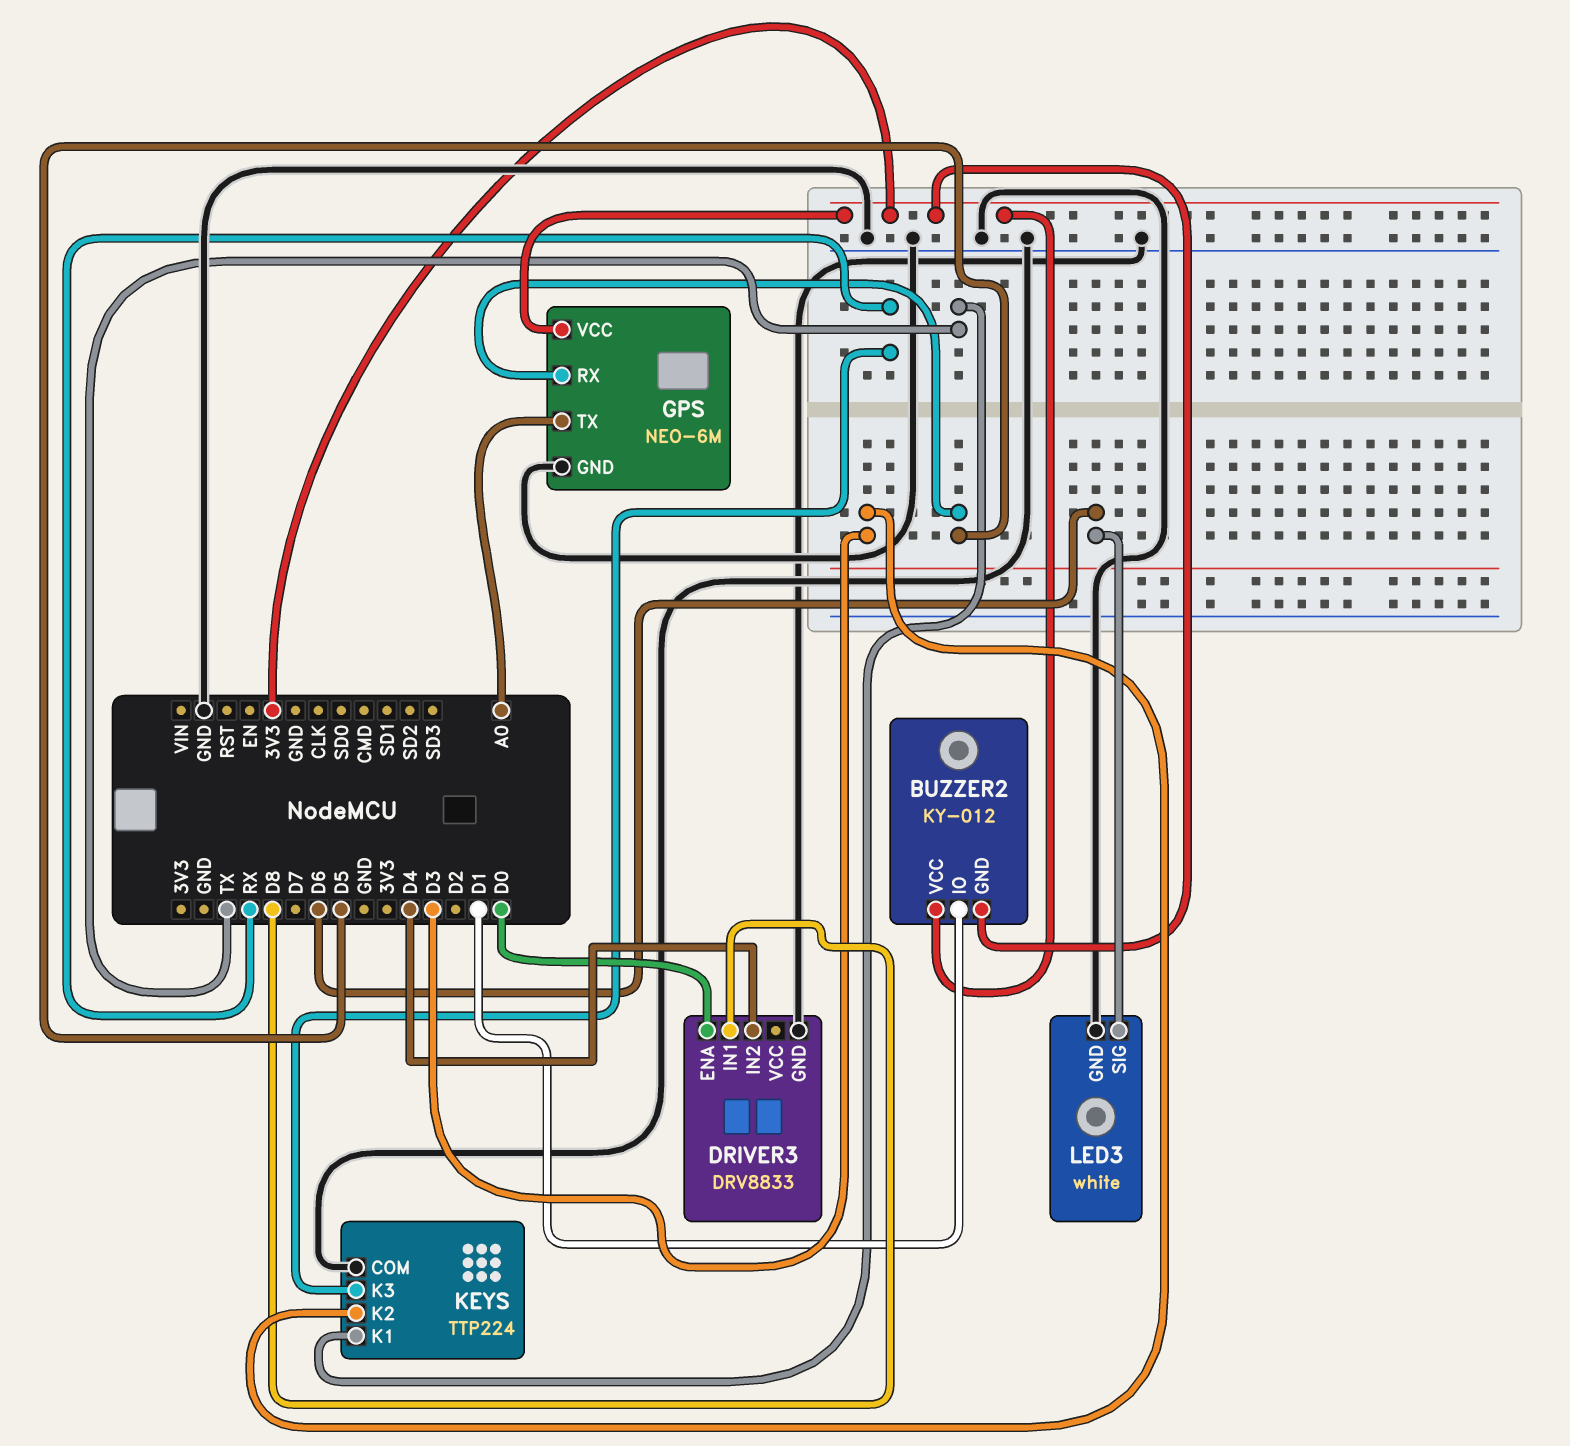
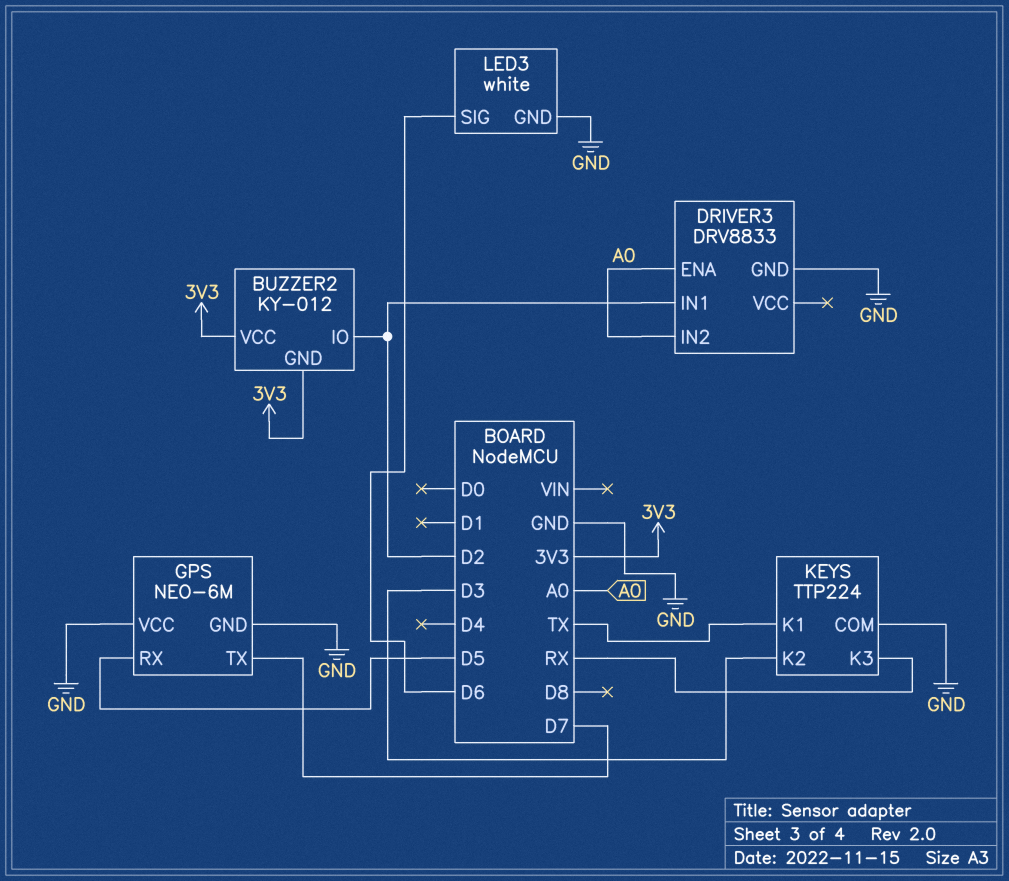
BUZZER2 pin IO: D1 -> D2
DRIVER3 pin ENA: D0 -> A0
DRIVER3 pin IN1: D8 -> D2
DRIVER3 pin IN2: D4 -> A0
GPS pin TX: A0 -> D7
GPS pin VCC: 3V3 -> GND

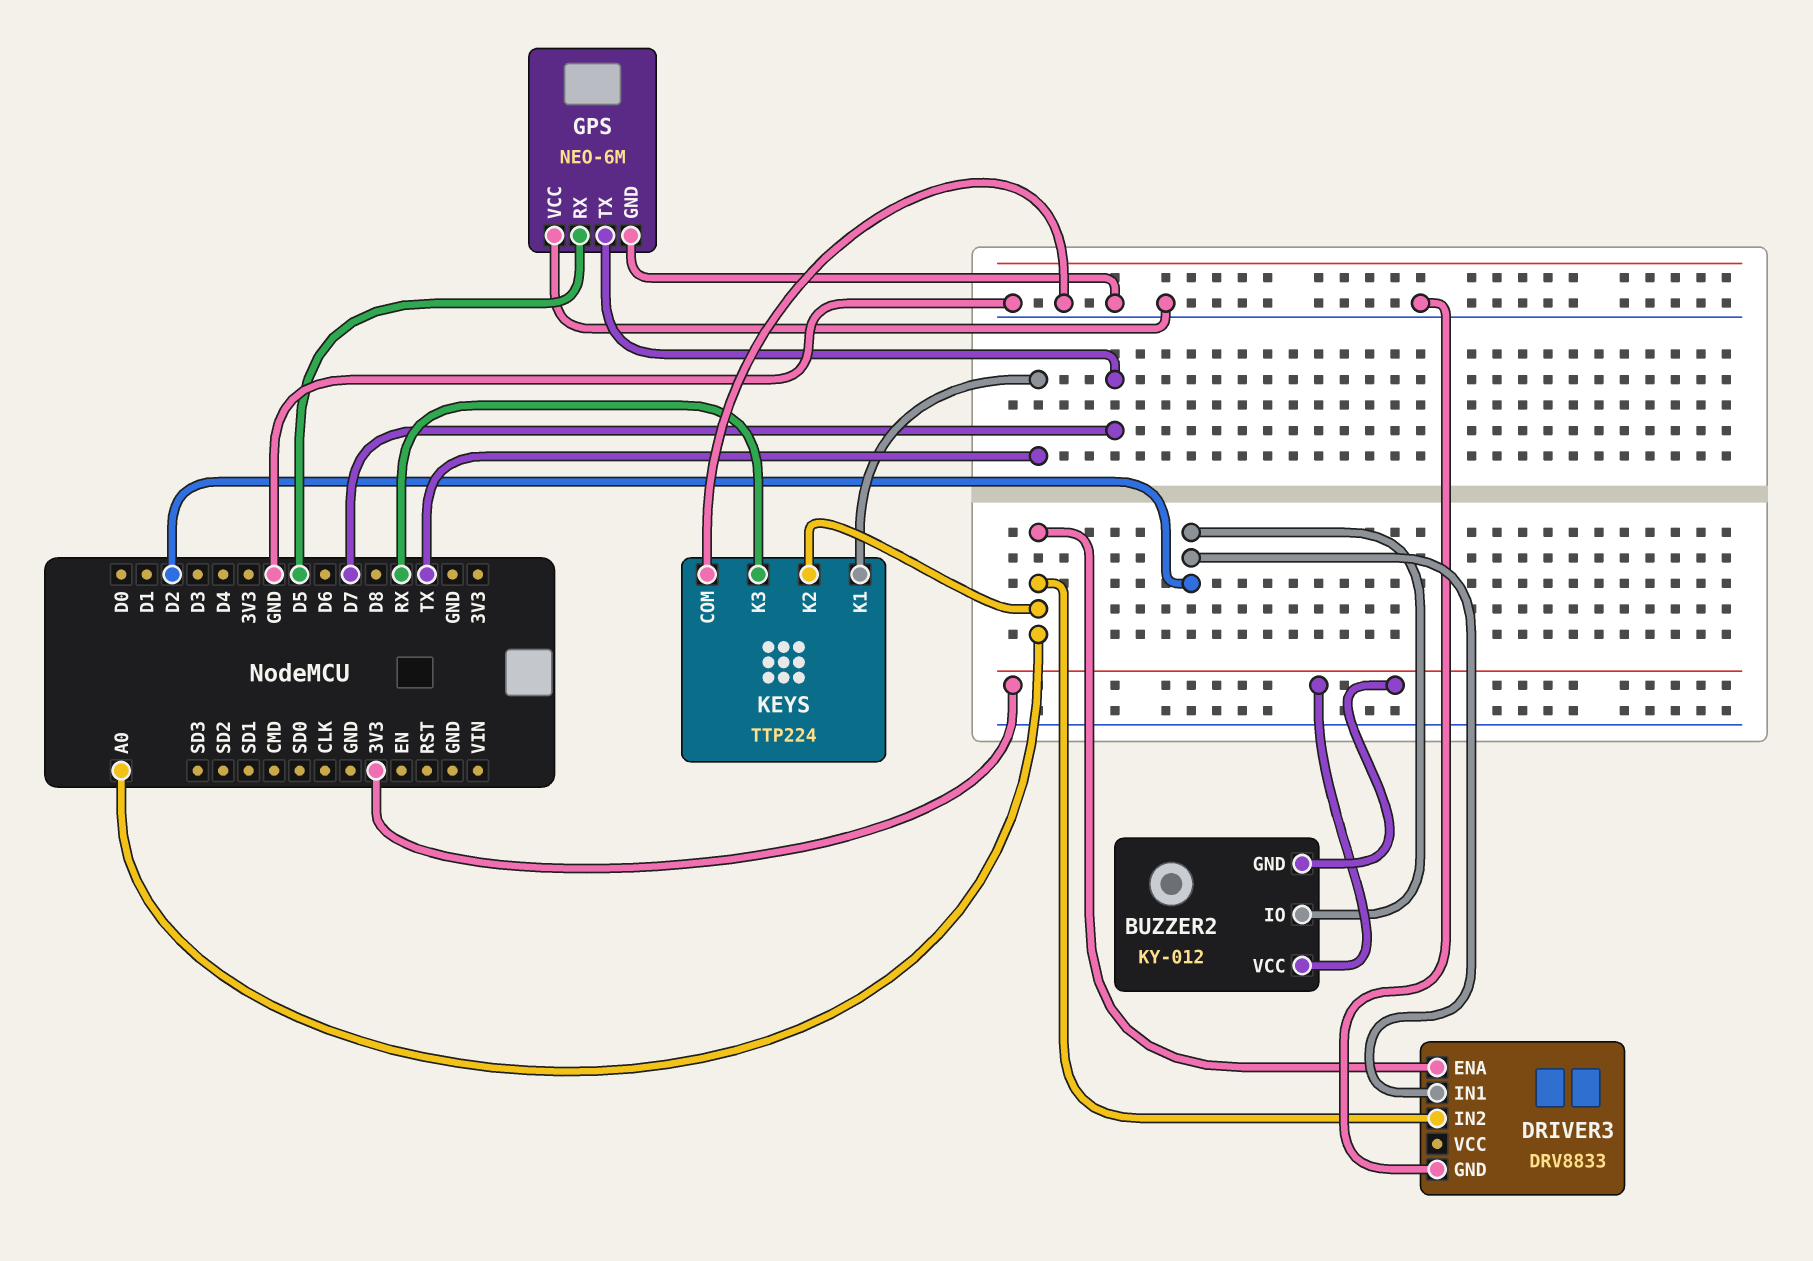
KEYS pin K2: D3 -> A0
LED3: white -> none
LED3 pin GND: GND -> none
LED3 pin SIG: D6 -> none

